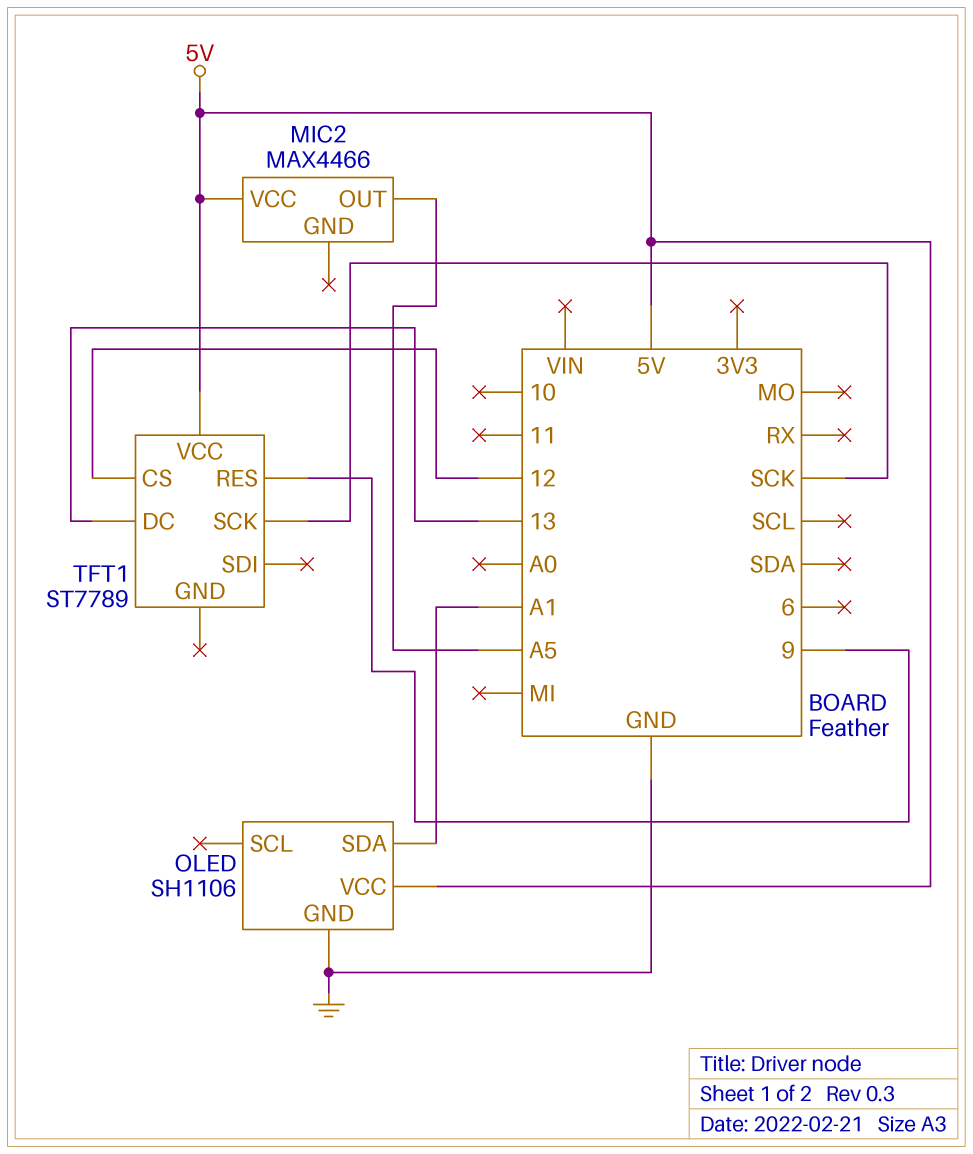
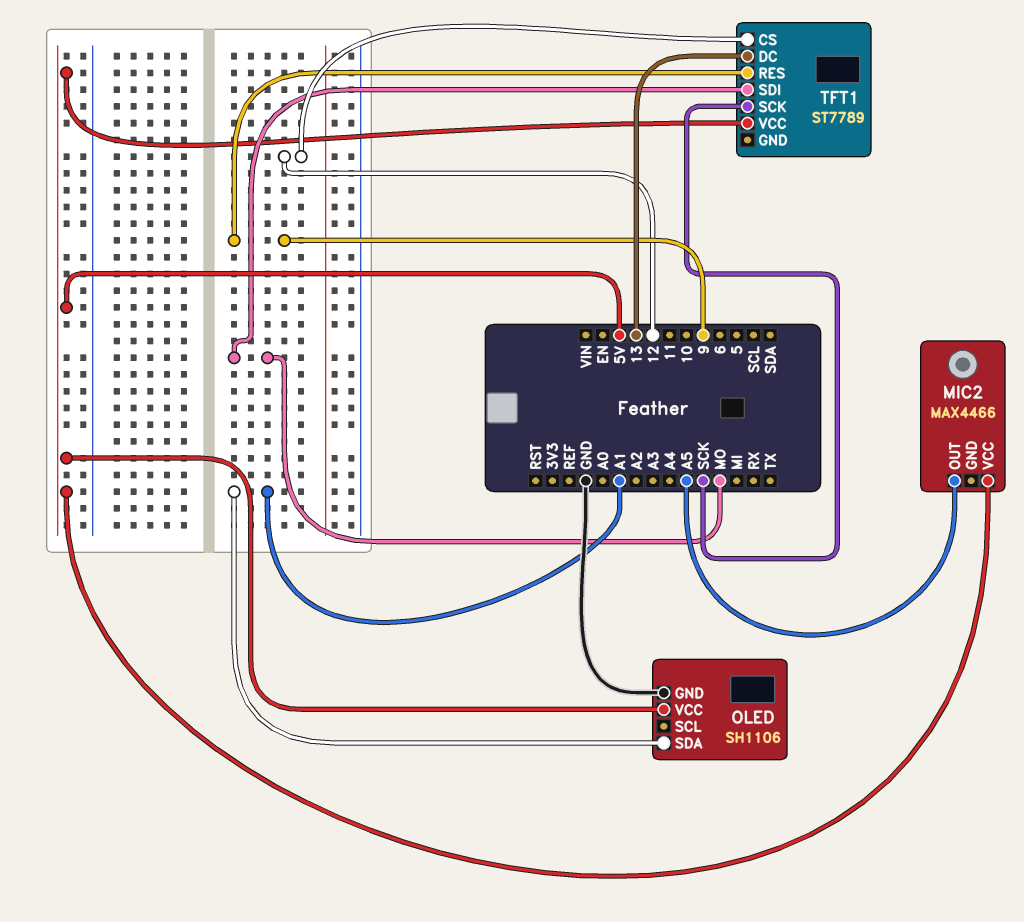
TFT1 pin SDI: none -> MO

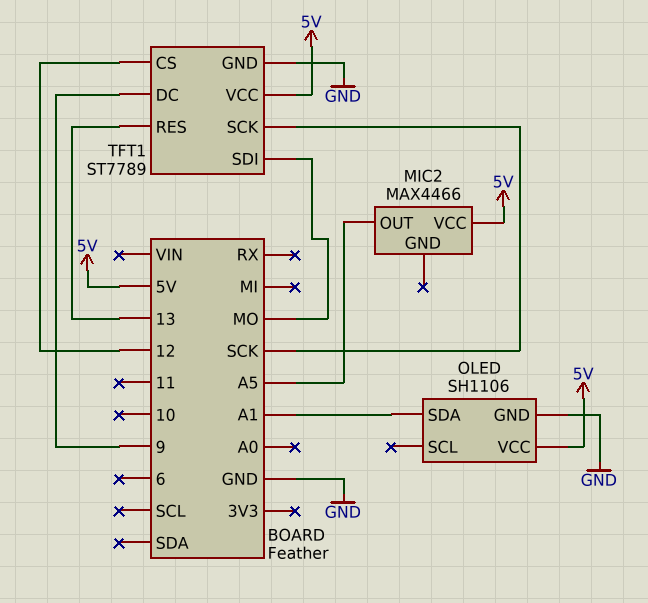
TFT1 pin DC: 13 -> 9
TFT1 pin GND: none -> GND
TFT1 pin RES: 9 -> 13

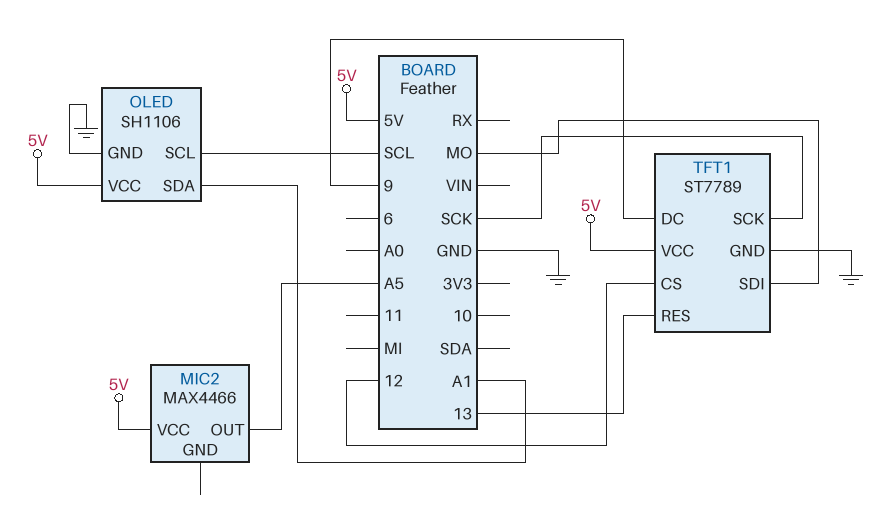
OLED pin SCL: none -> SCL

